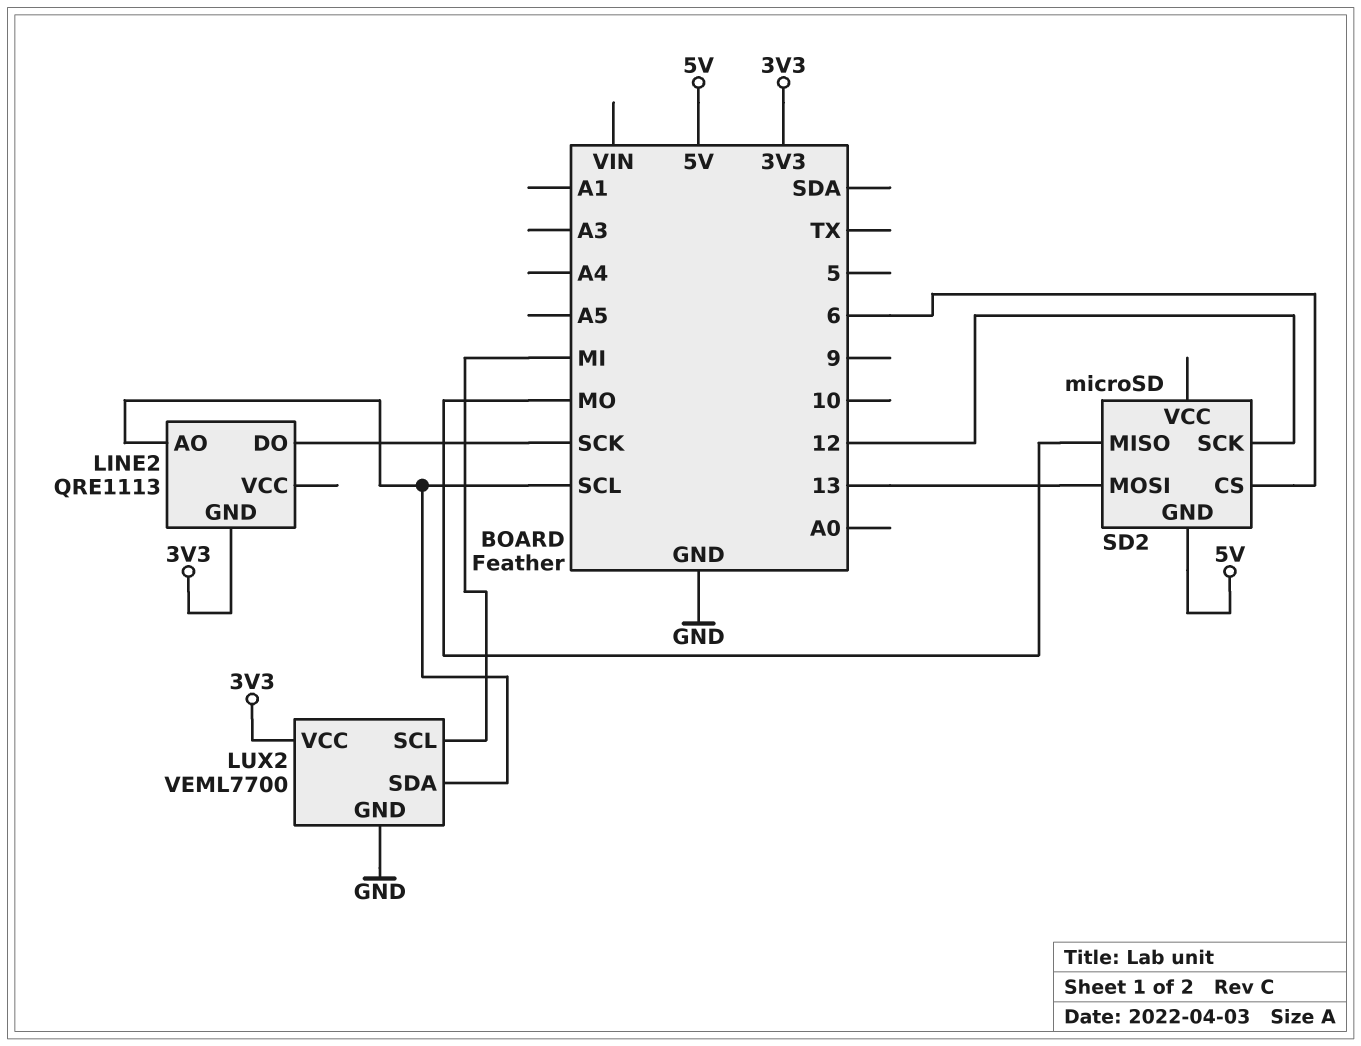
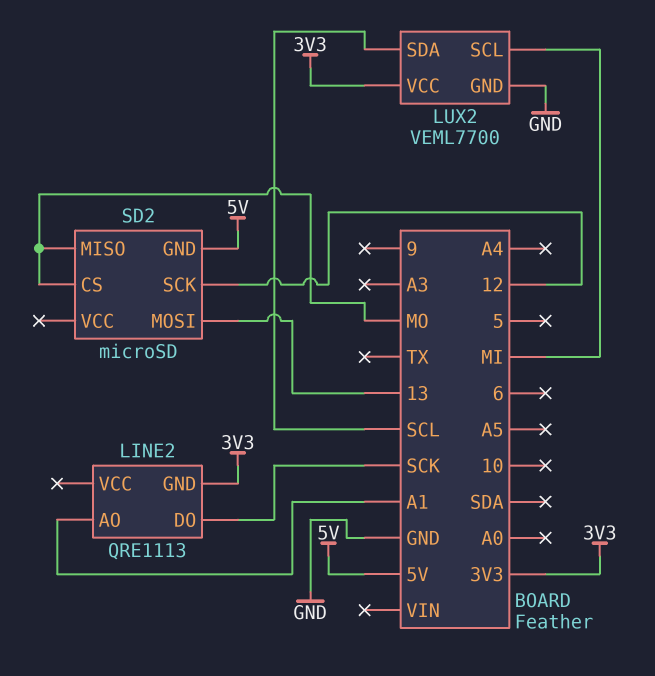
LINE2 pin AO: SCL -> A1
SD2 pin CS: 6 -> MO

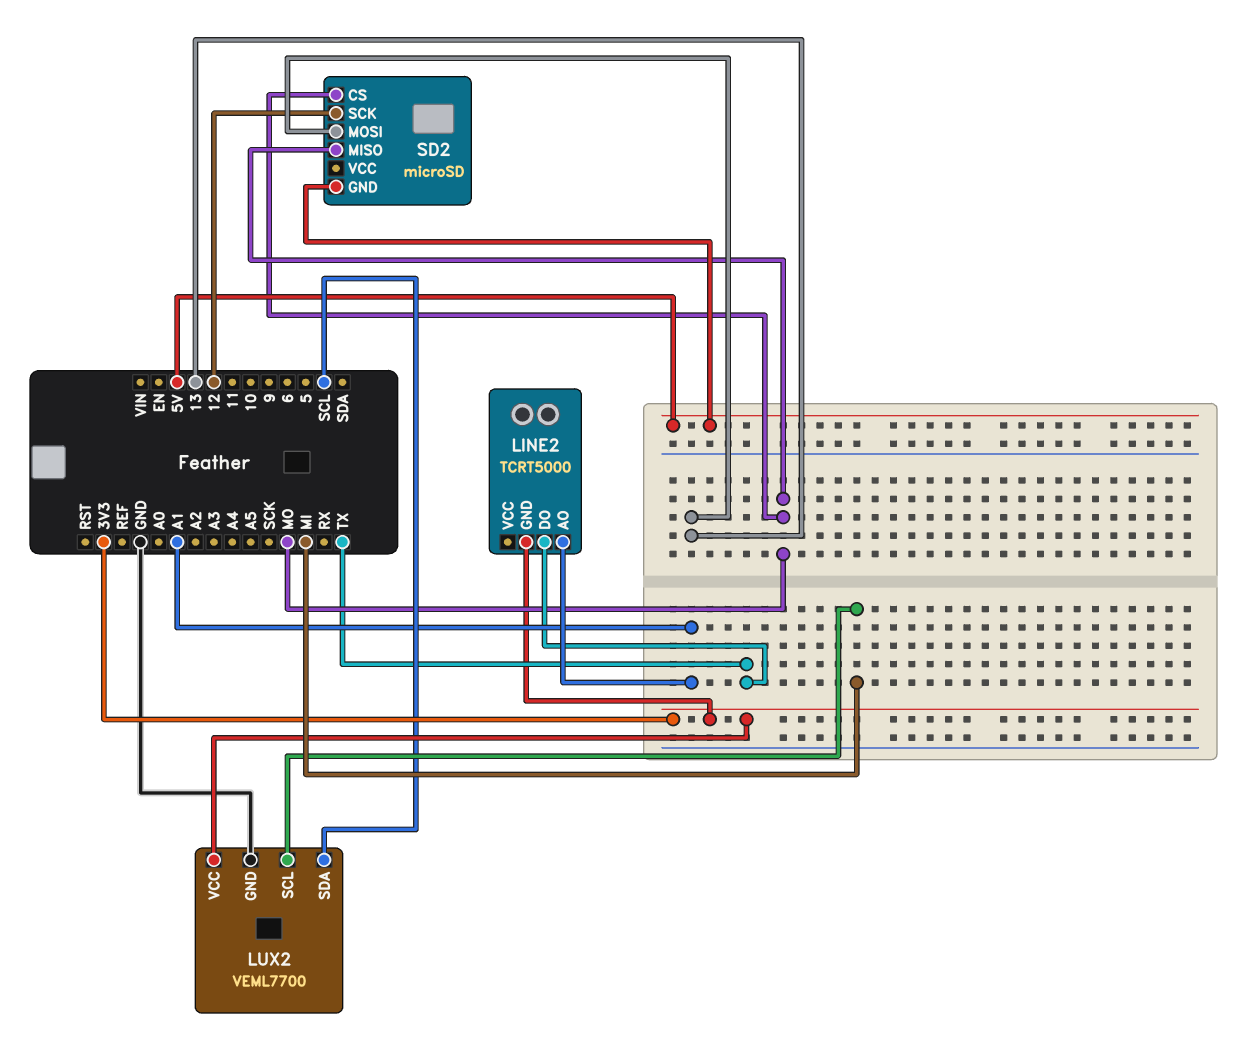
LINE2: QRE1113 -> TCRT5000
LINE2 pin DO: SCK -> TX

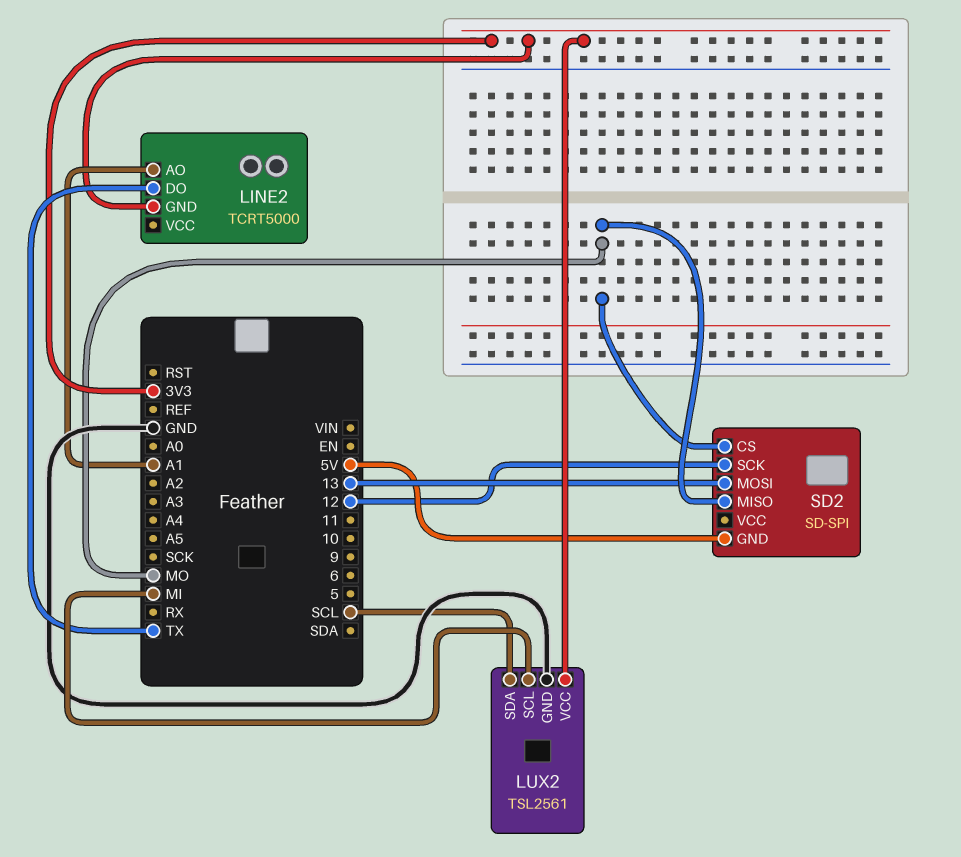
LUX2: VEML7700 -> TSL2561
SD2: microSD -> SD-SPI

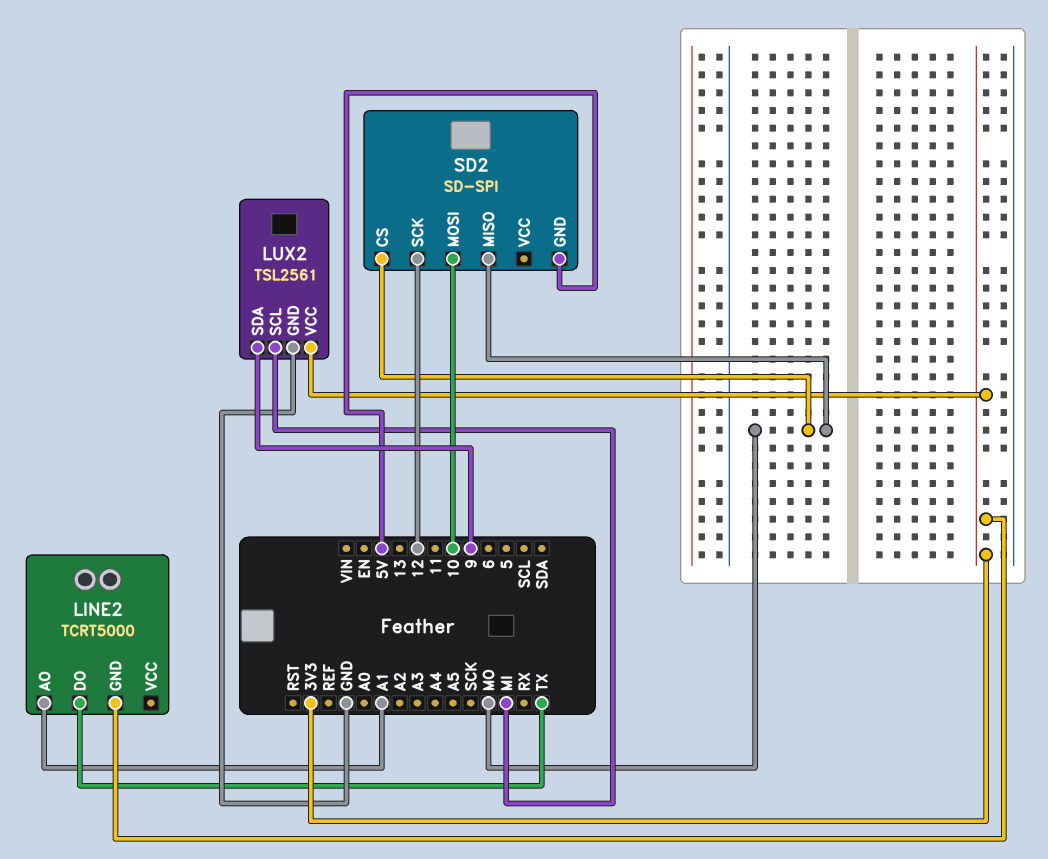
LUX2 pin SDA: SCL -> 9
SD2 pin MOSI: 13 -> 10

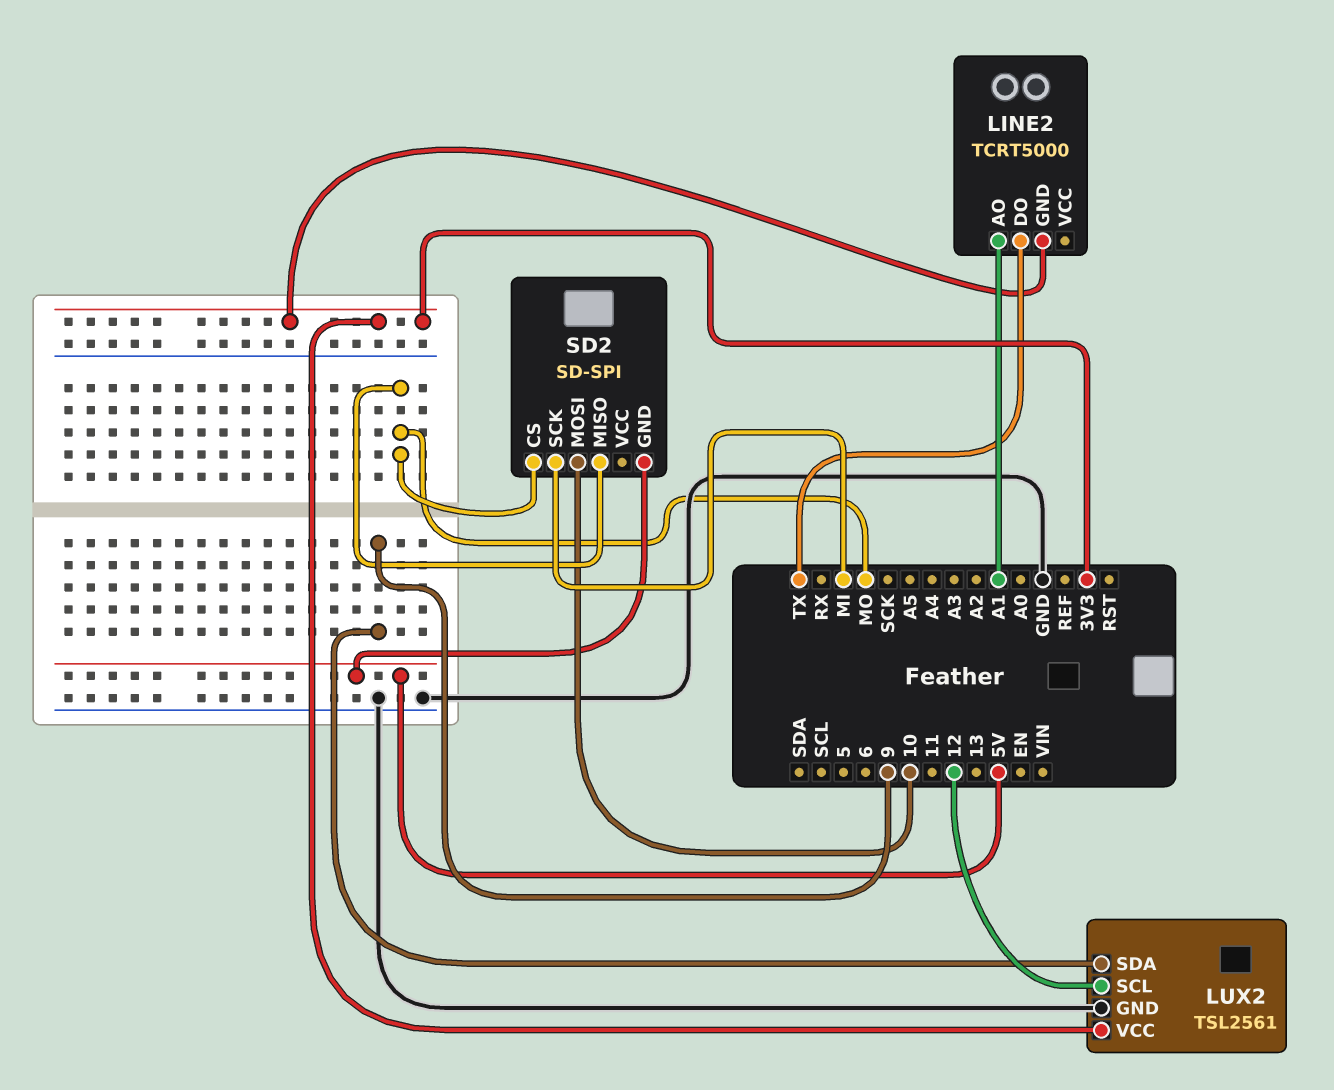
LUX2 pin SCL: MI -> 12
SD2 pin SCK: 12 -> MI

